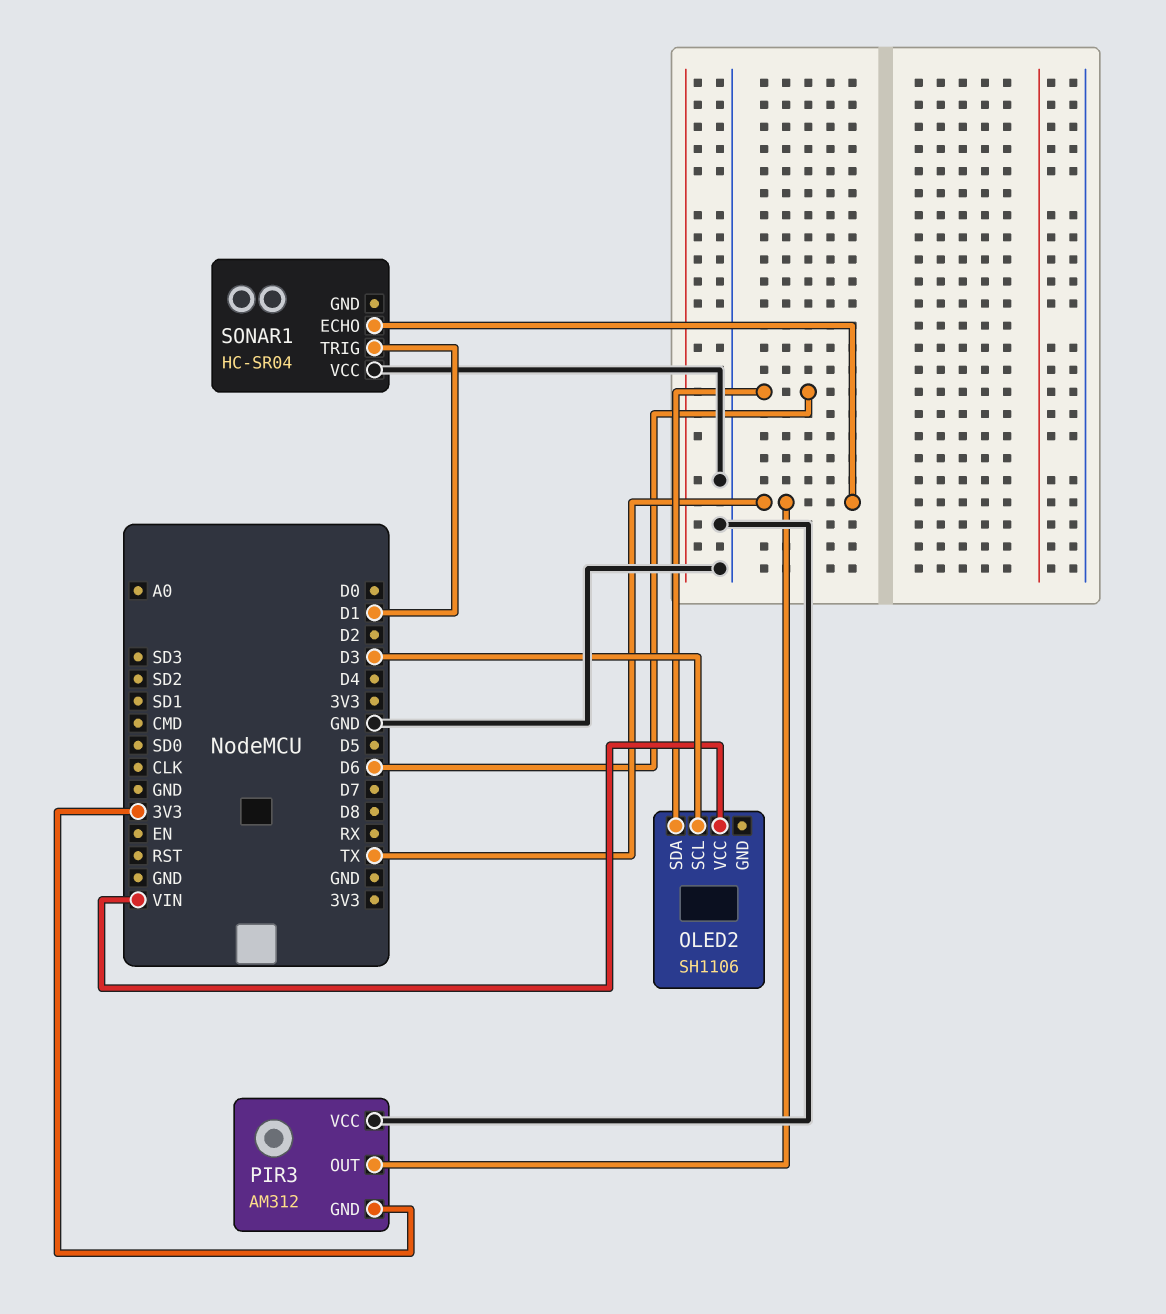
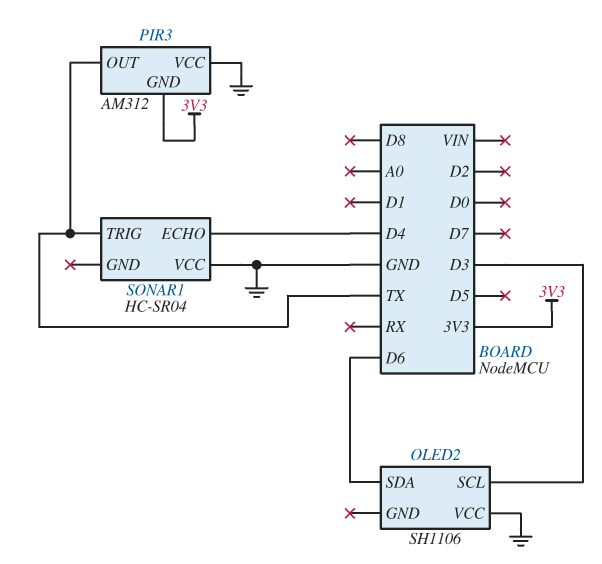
OLED2 pin VCC: VIN -> GND
SONAR1 pin ECHO: TX -> D4
SONAR1 pin TRIG: D1 -> TX

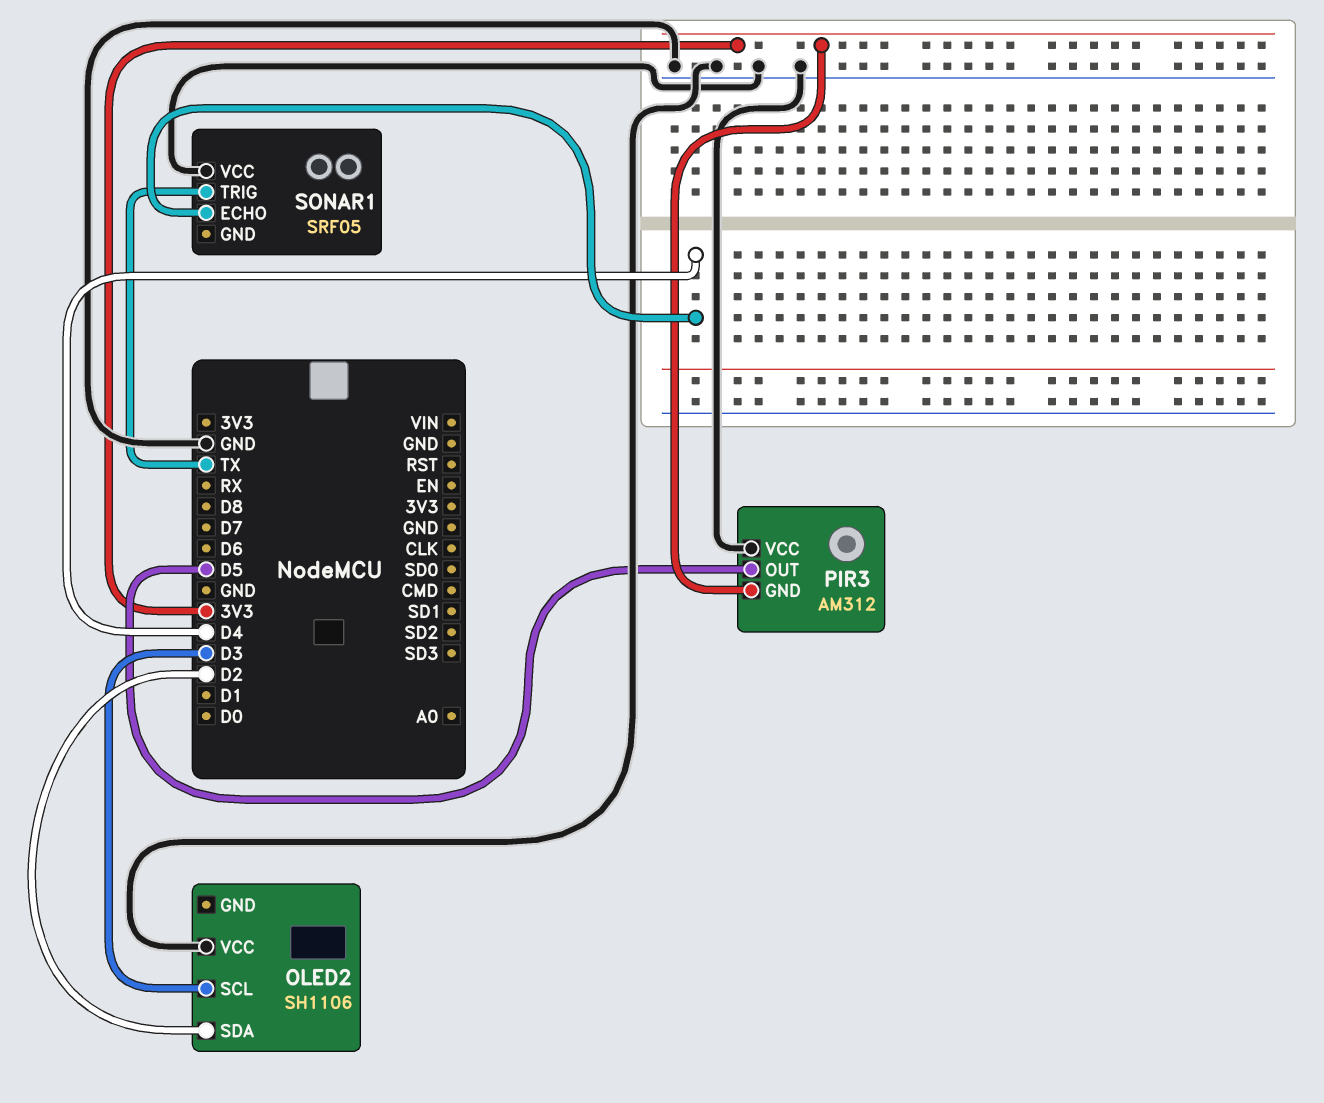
OLED2 pin SDA: D6 -> D2
PIR3 pin OUT: TX -> D5
SONAR1: HC-SR04 -> SRF05

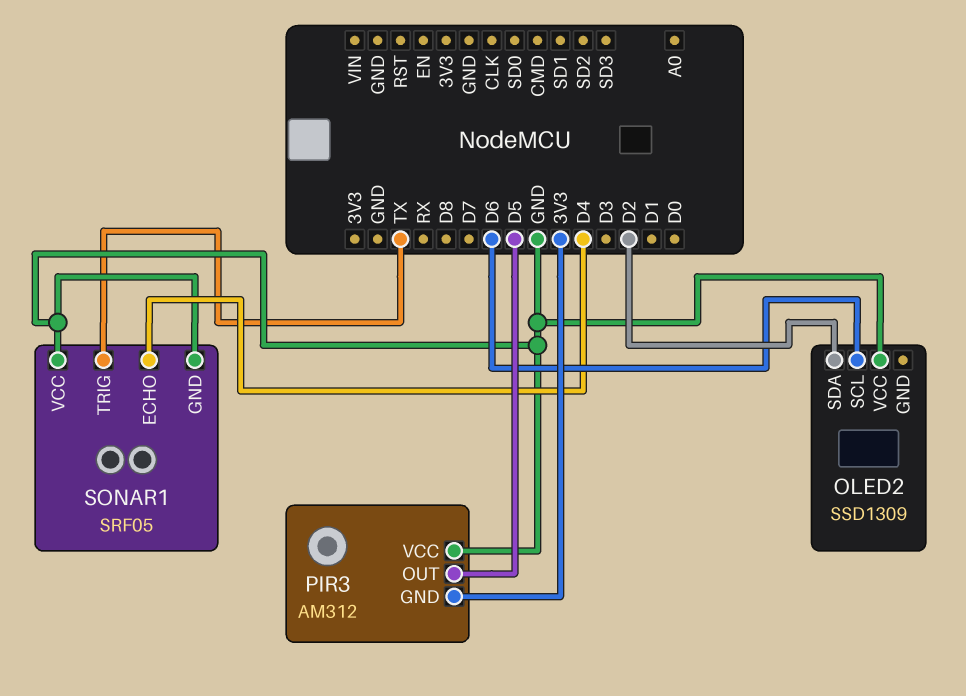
OLED2: SH1106 -> SSD1309
OLED2 pin SCL: D3 -> D6
SONAR1 pin GND: none -> GND

